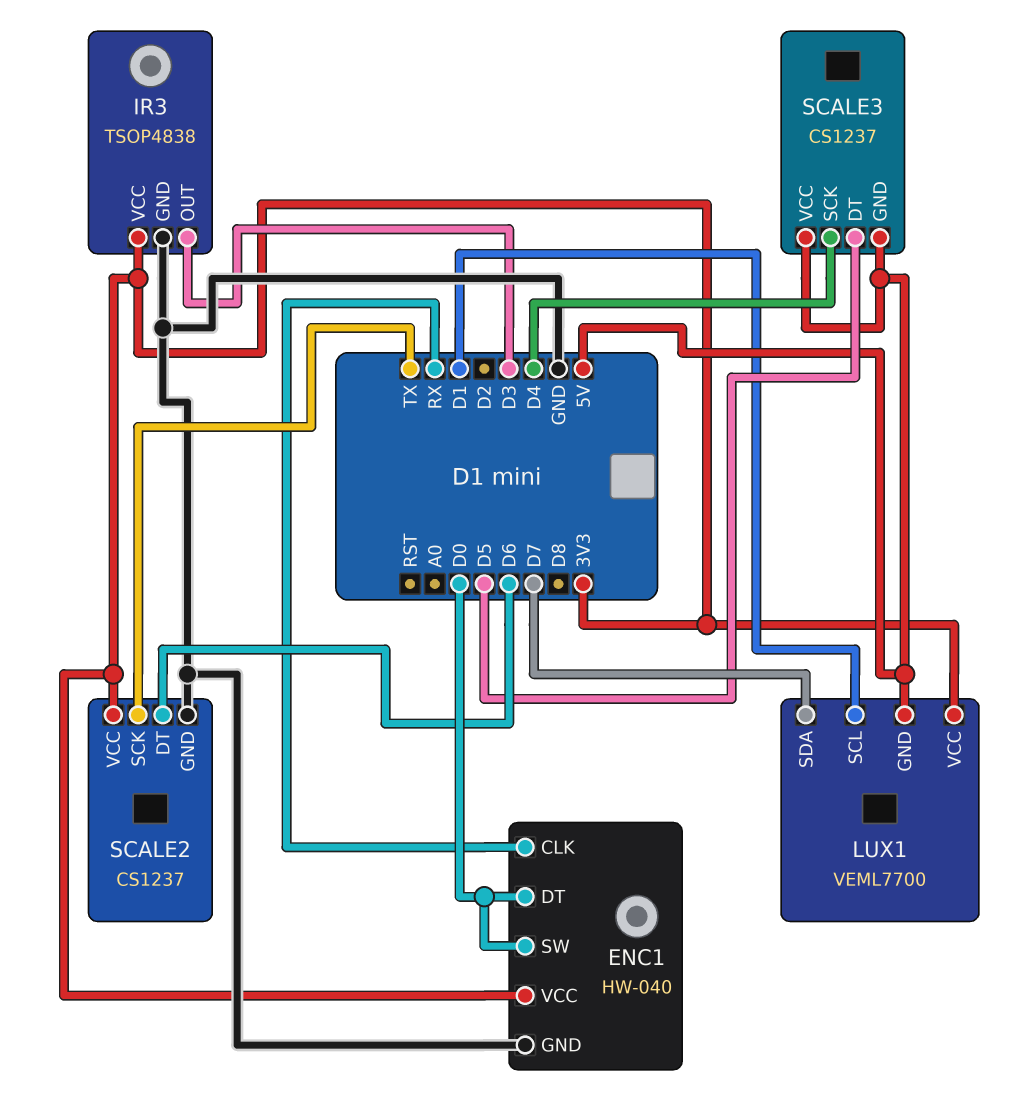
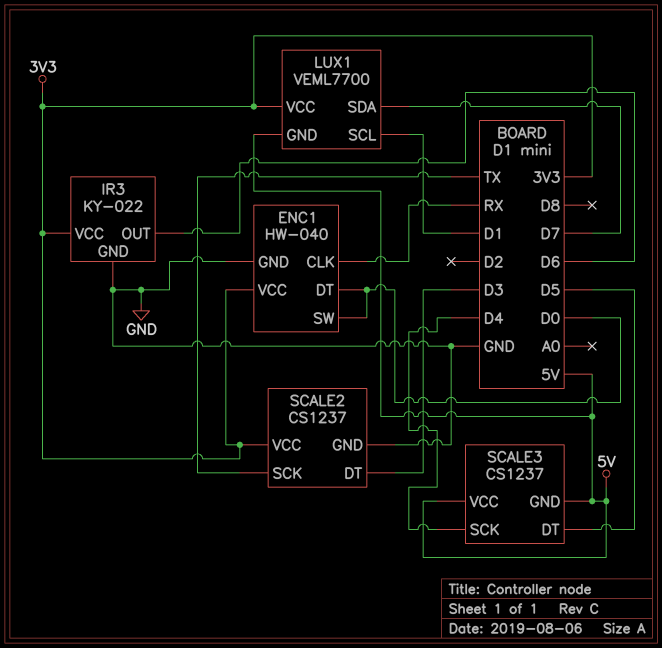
IR3: TSOP4838 -> KY-022
IR3 pin OUT: D3 -> D6
SCALE2 pin DT: D6 -> D3

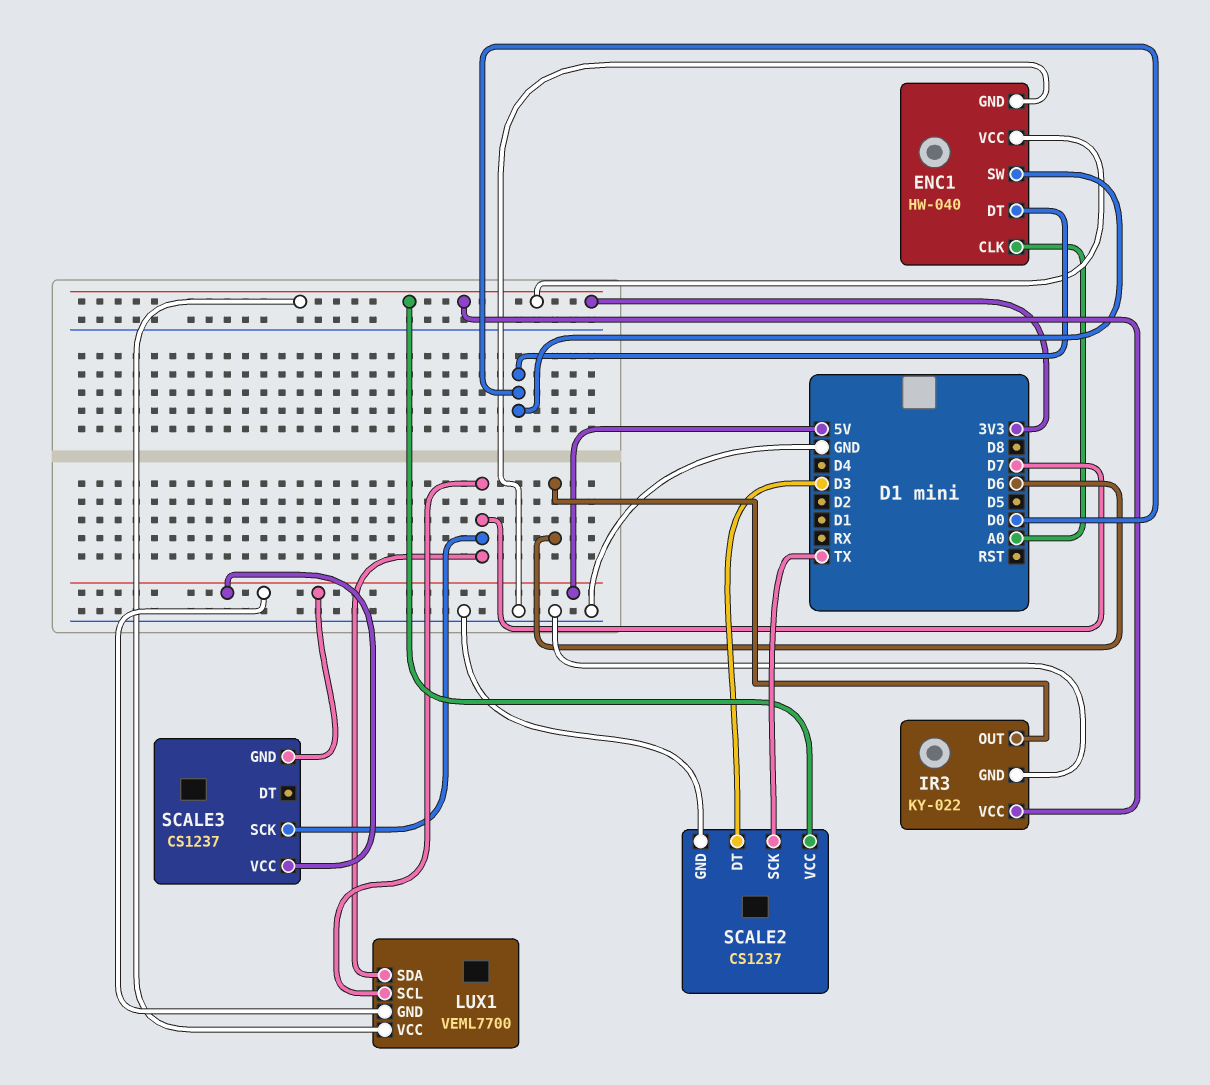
ENC1 pin CLK: RX -> A0
LUX1 pin SCL: D1 -> D7
SCALE3 pin DT: D5 -> none
SCALE3 pin SCK: D4 -> D7

